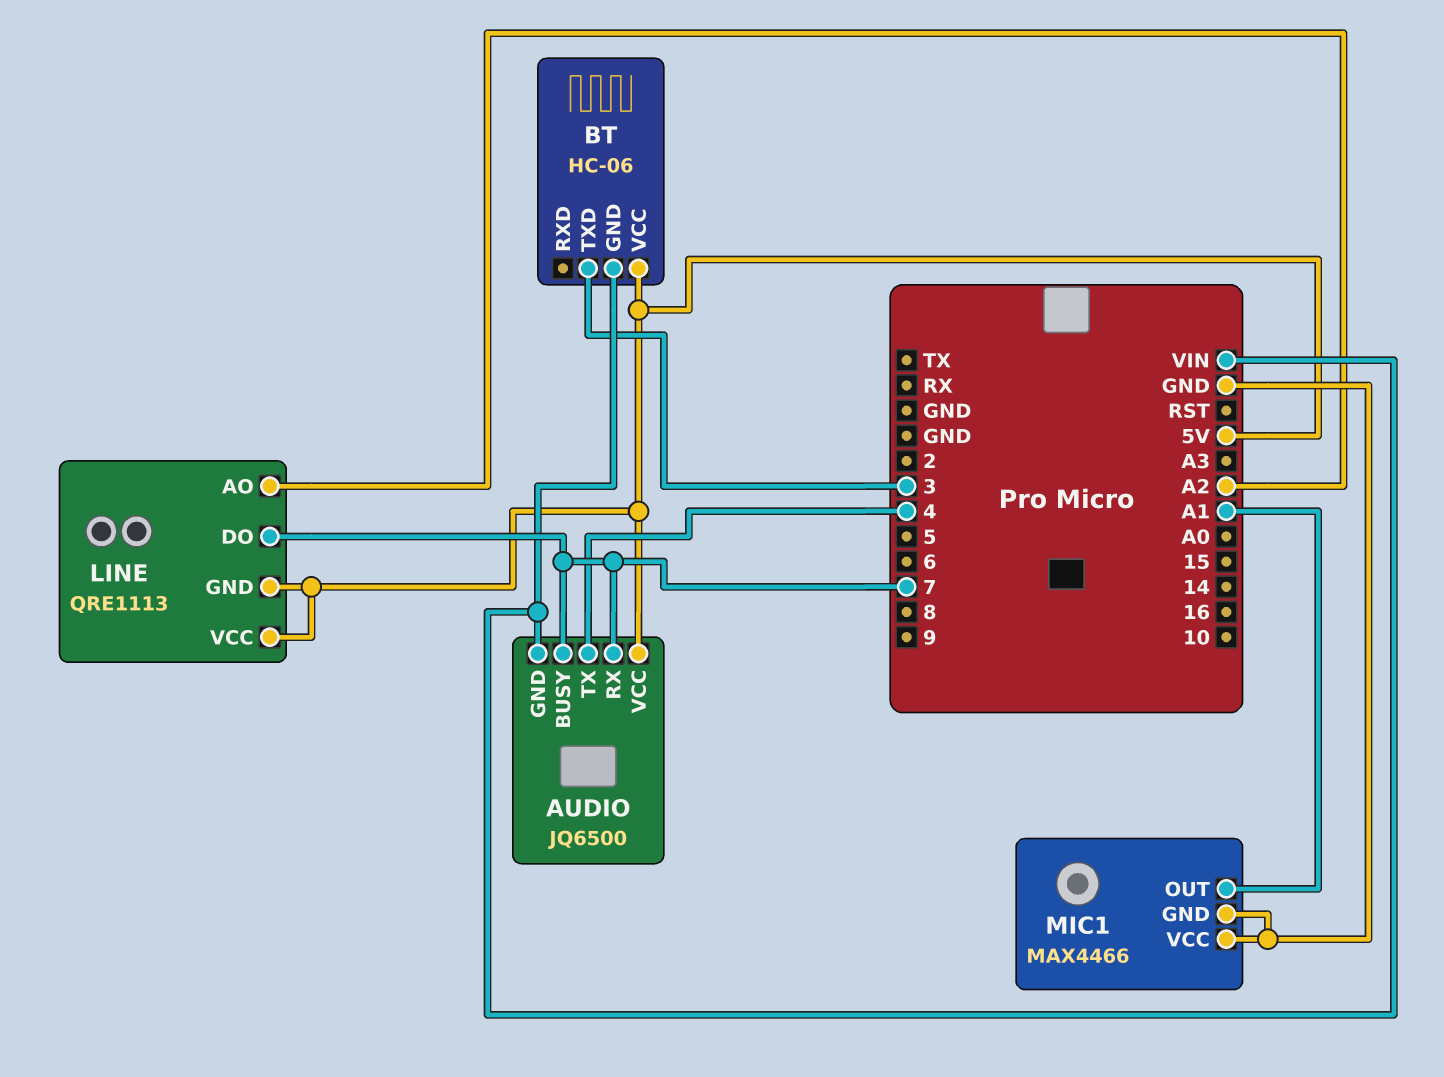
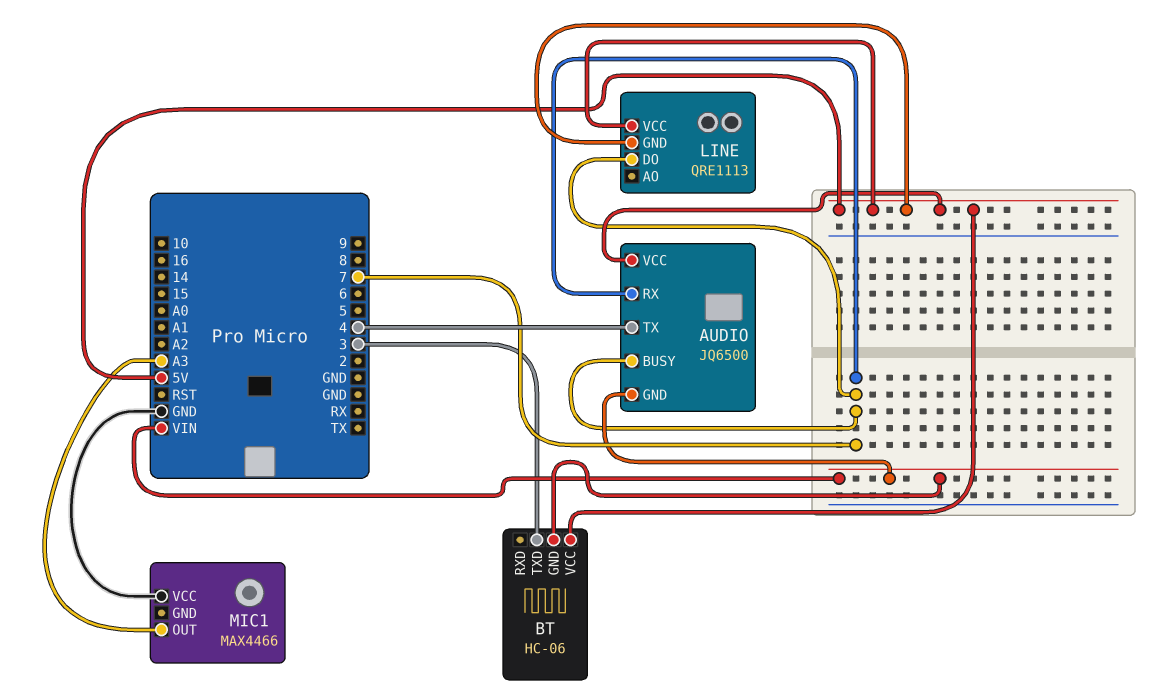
LINE pin AO: A2 -> none
MIC1 pin GND: GND -> none
MIC1 pin OUT: A1 -> A3

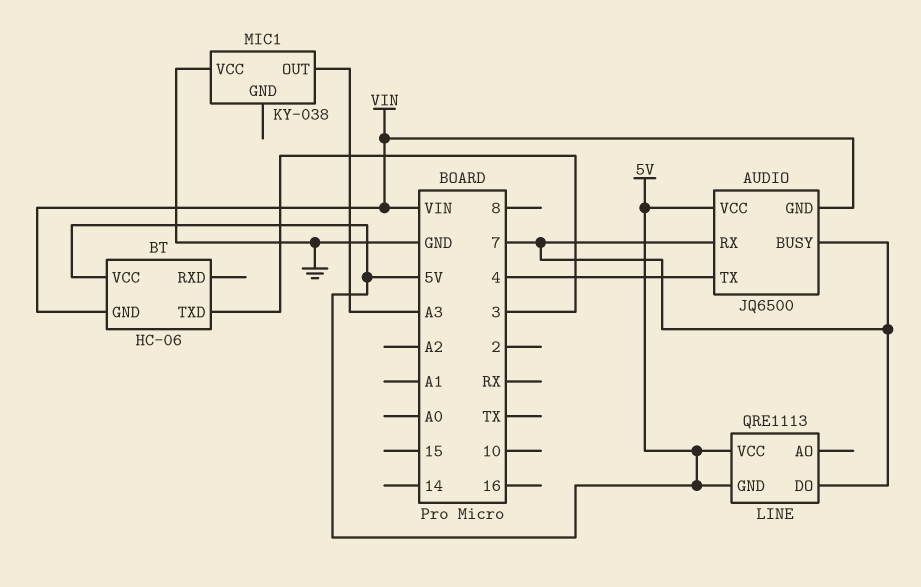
MIC1: MAX4466 -> KY-038

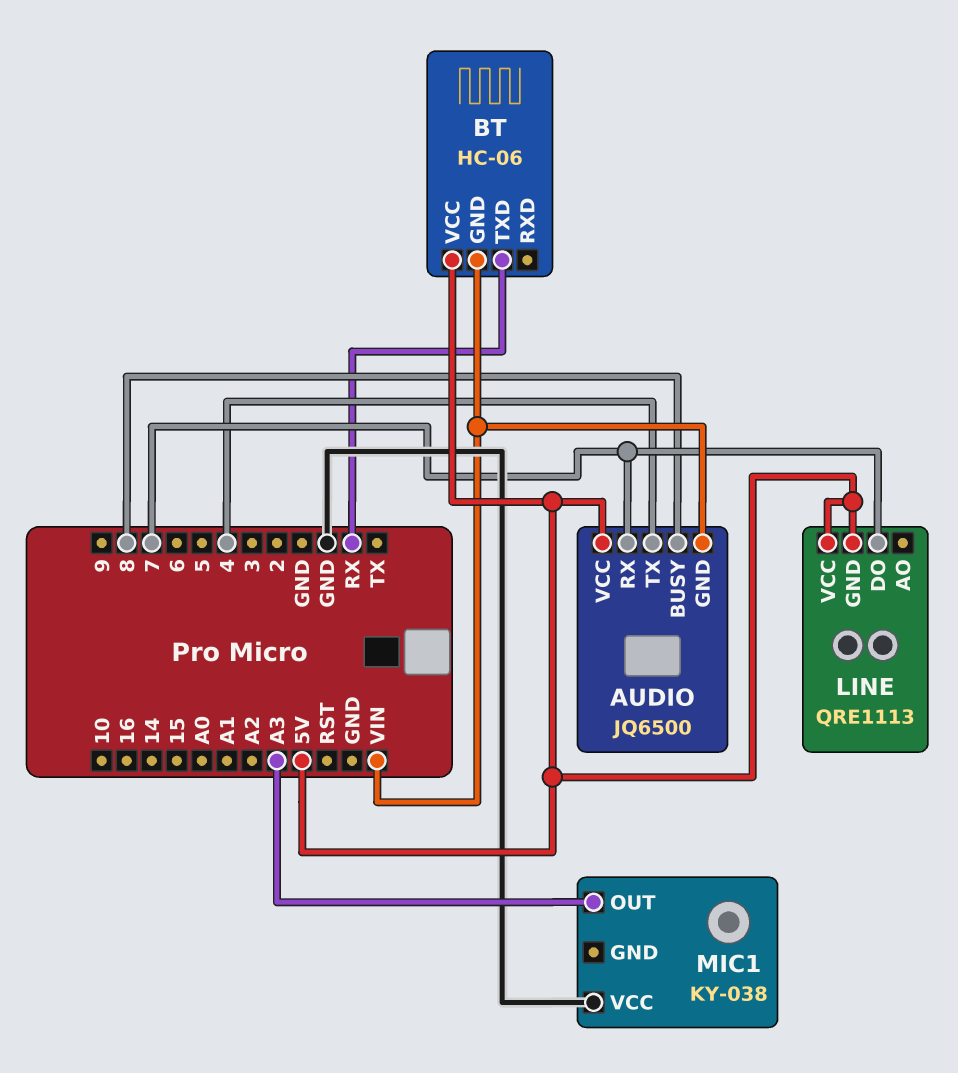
AUDIO pin BUSY: 7 -> 8
BT pin TXD: 3 -> RX

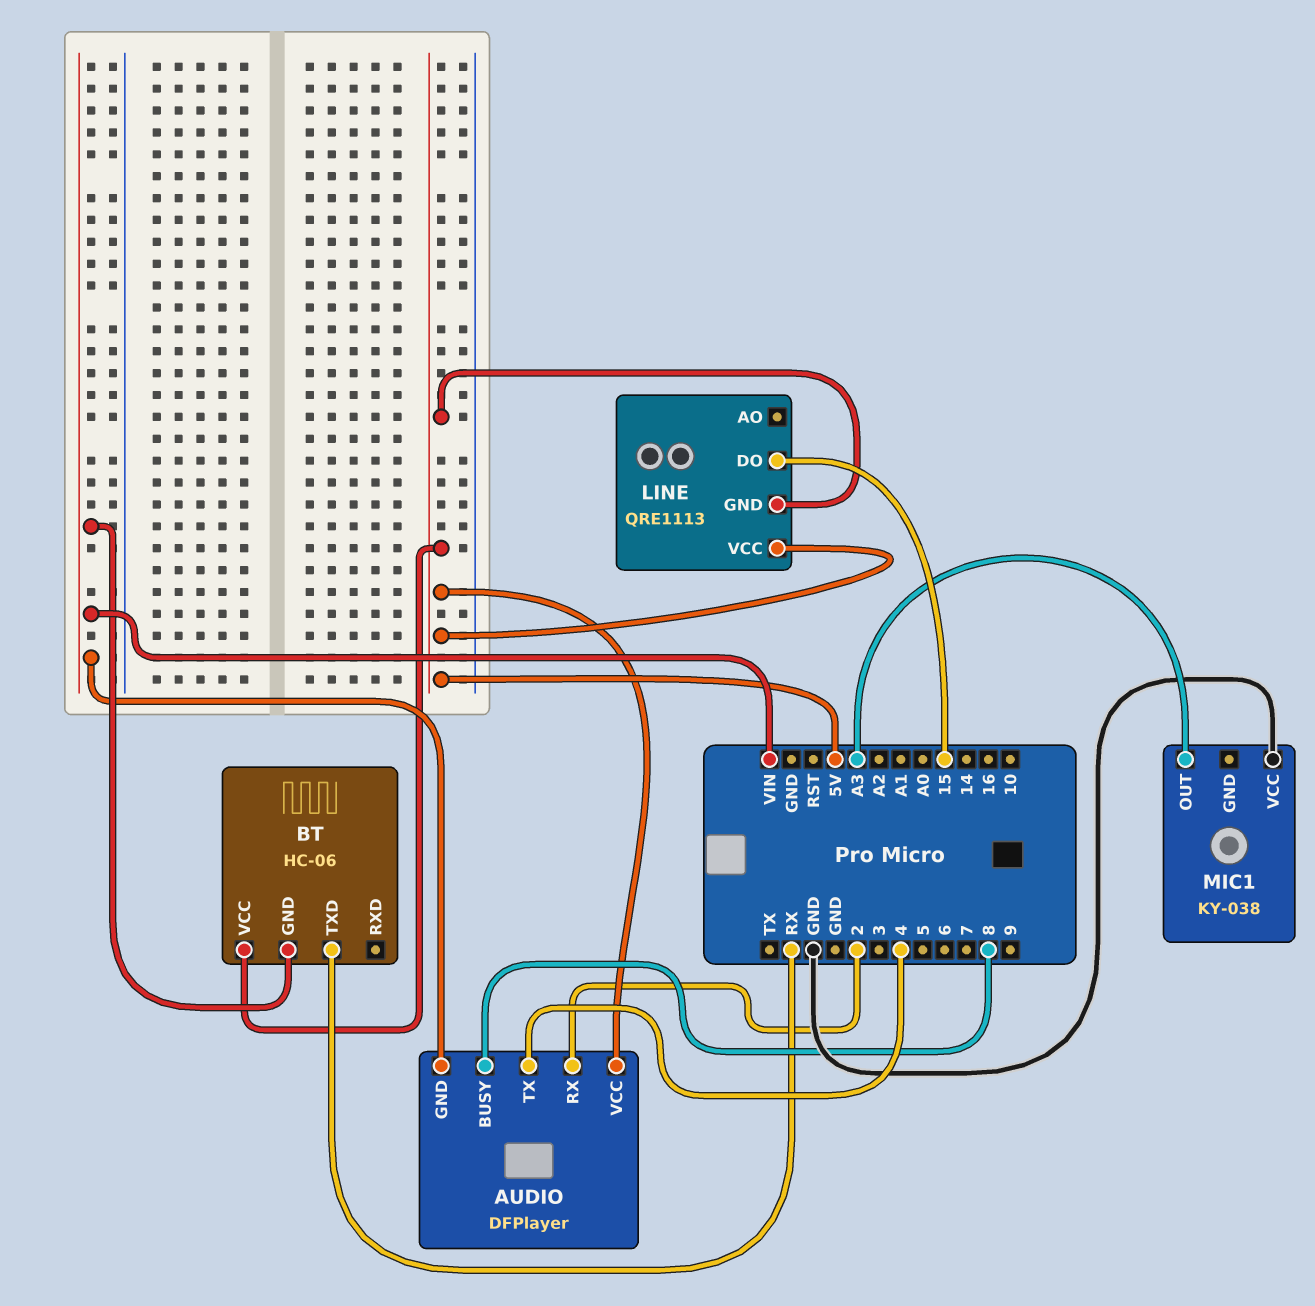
AUDIO: JQ6500 -> DFPlayer
AUDIO pin RX: 7 -> 2
LINE pin DO: 7 -> 15

